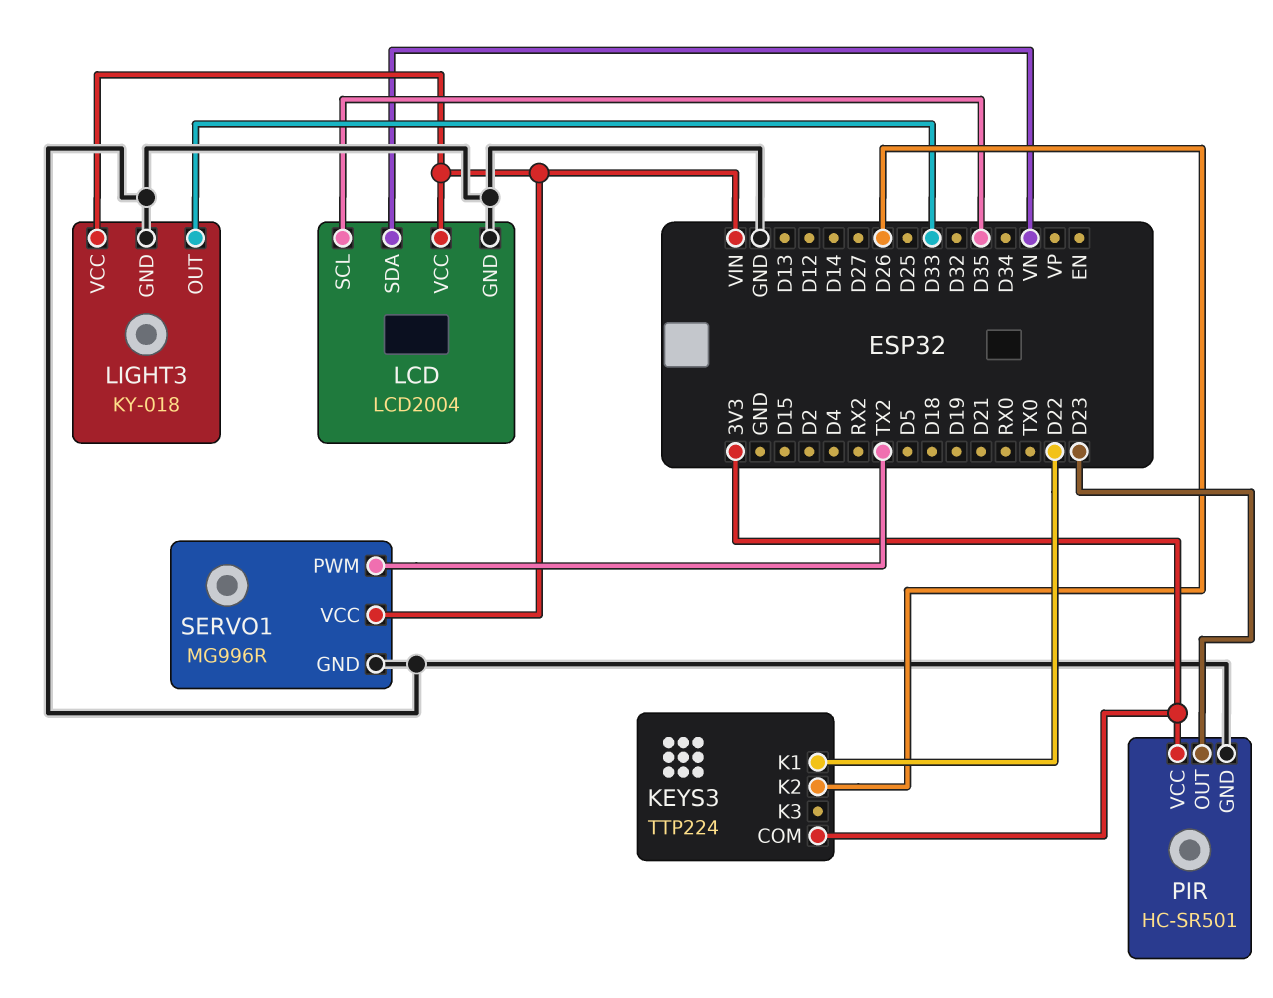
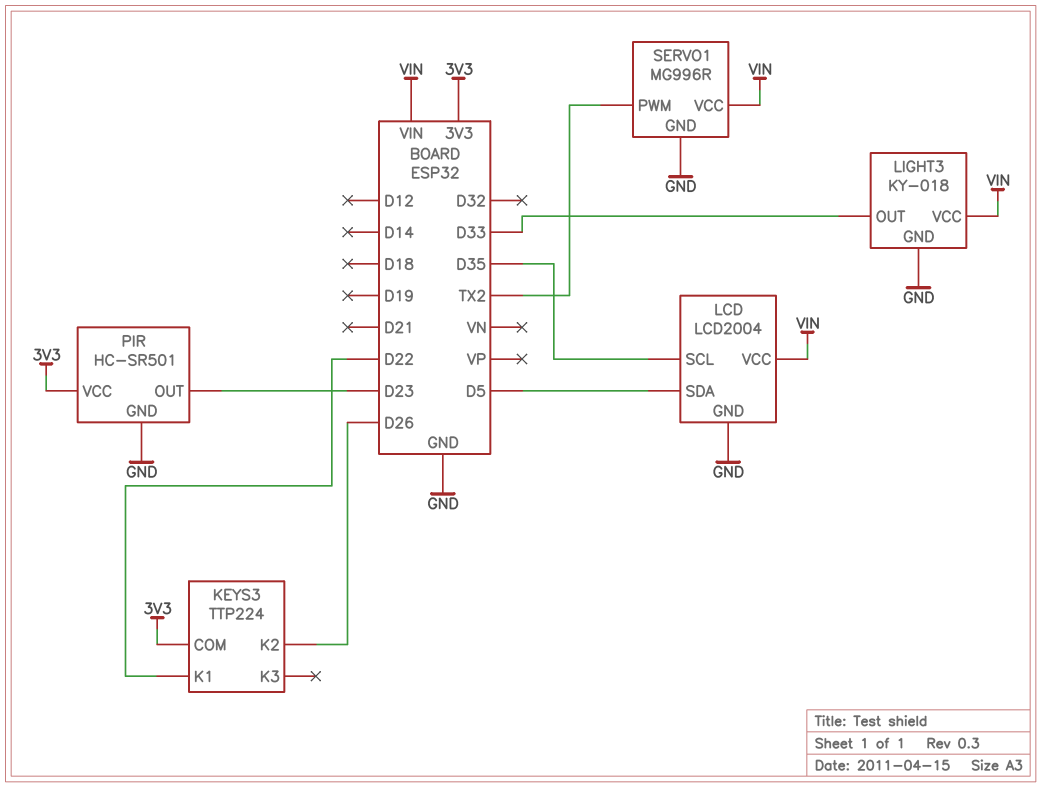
LCD pin SDA: VN -> D5

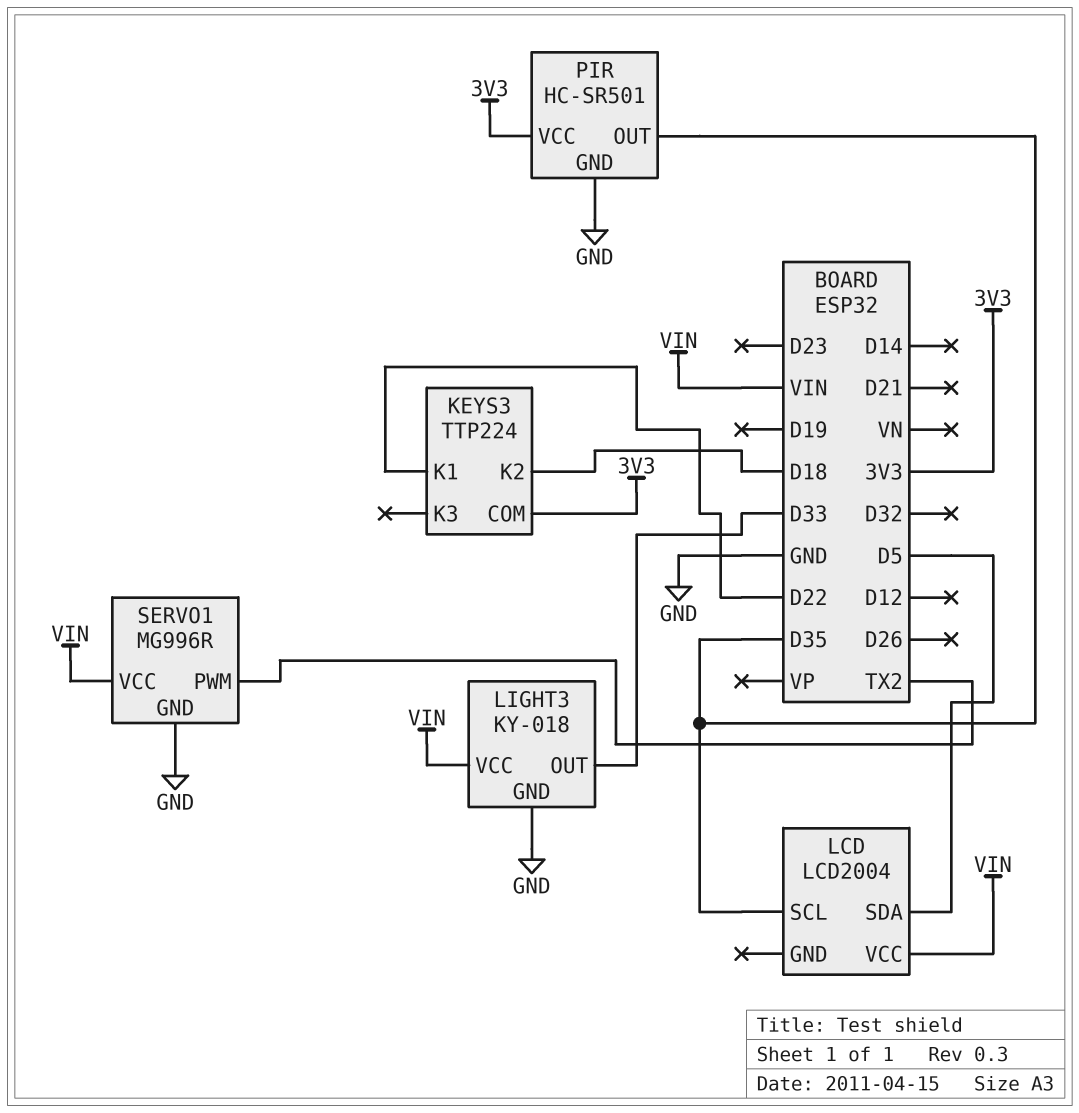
KEYS3 pin K2: D26 -> D18
LCD pin GND: GND -> none
PIR pin OUT: D23 -> D35

